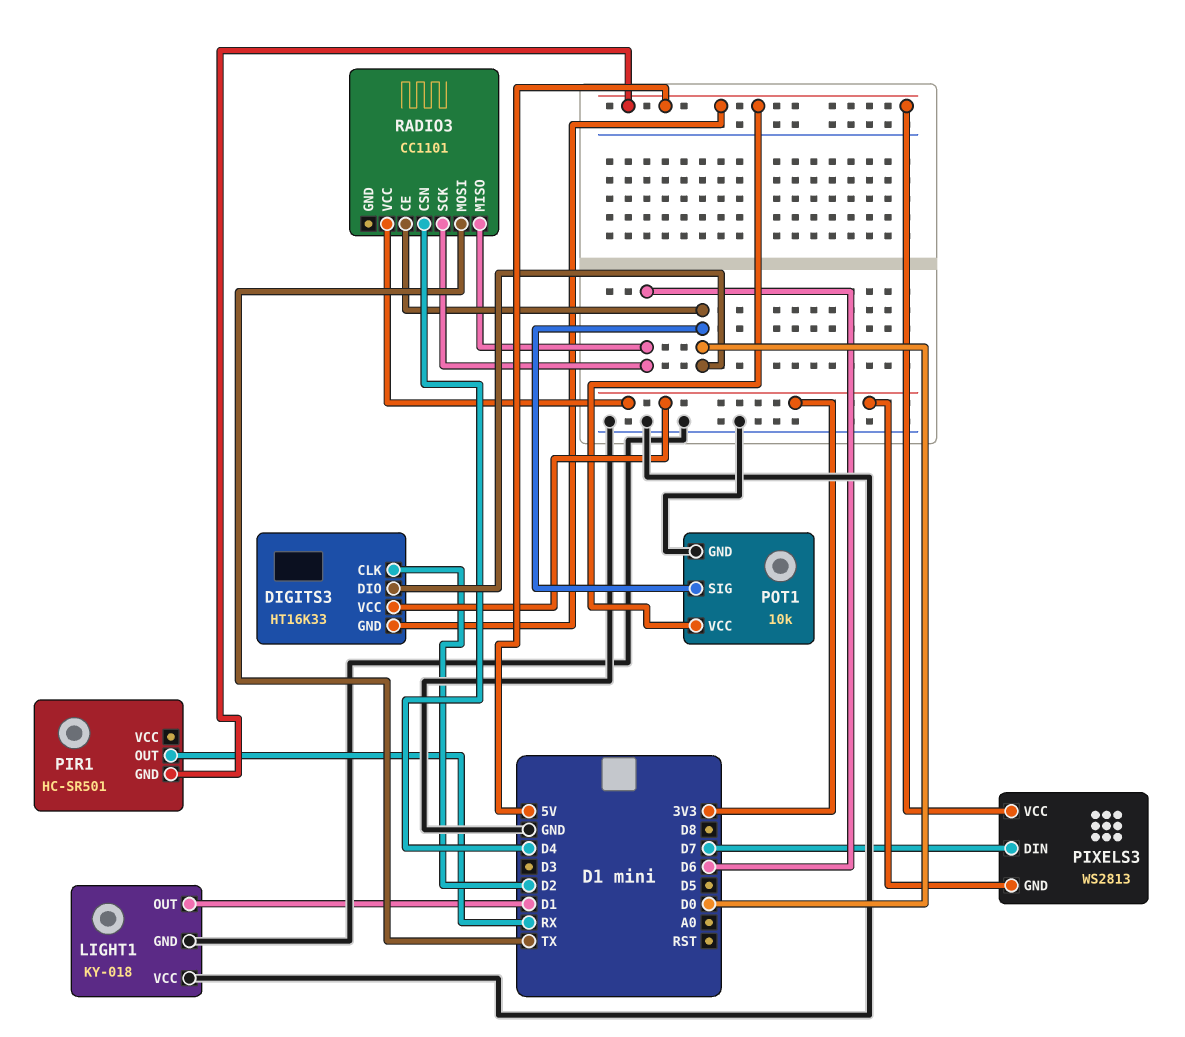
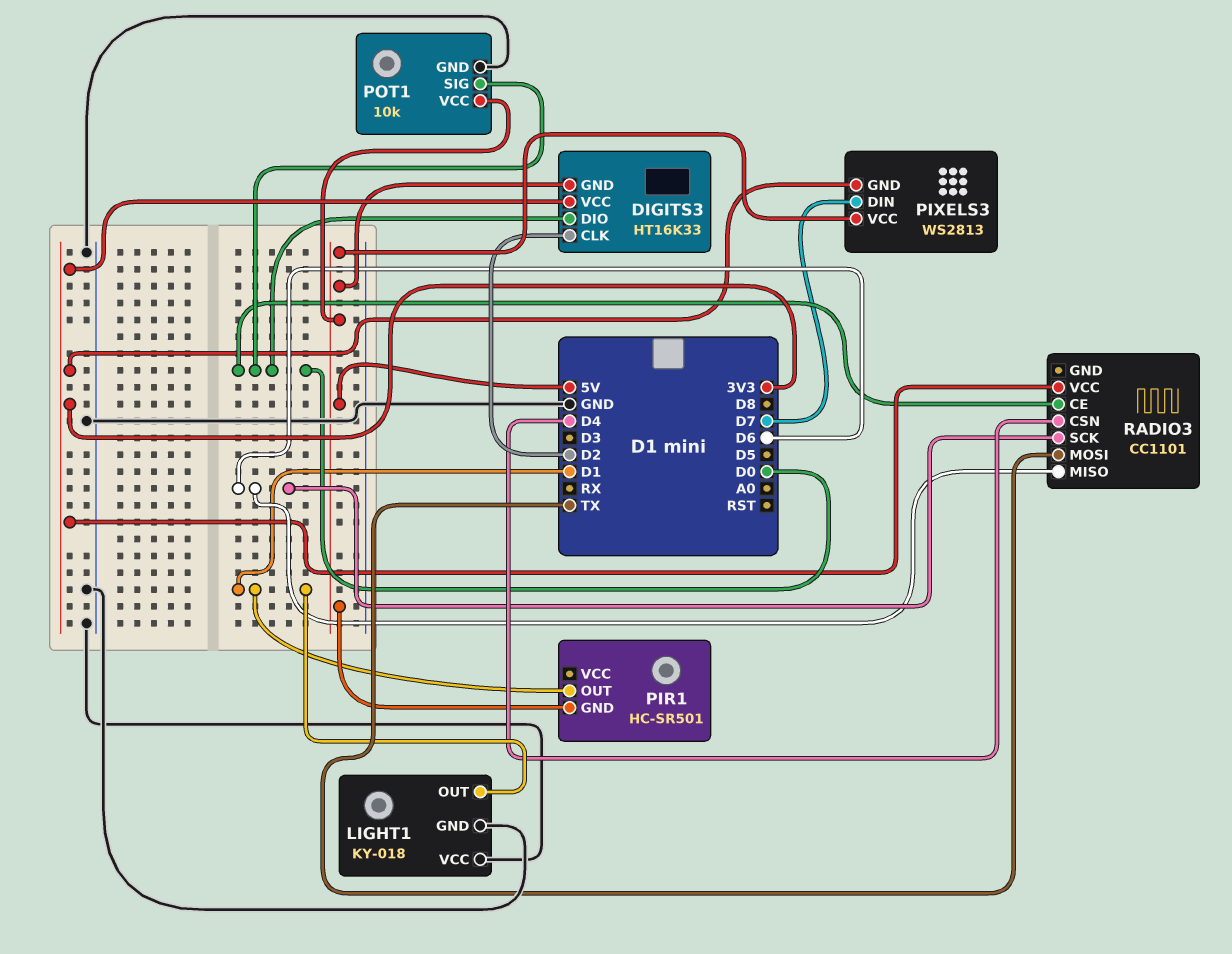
PIR1 pin OUT: RX -> D1

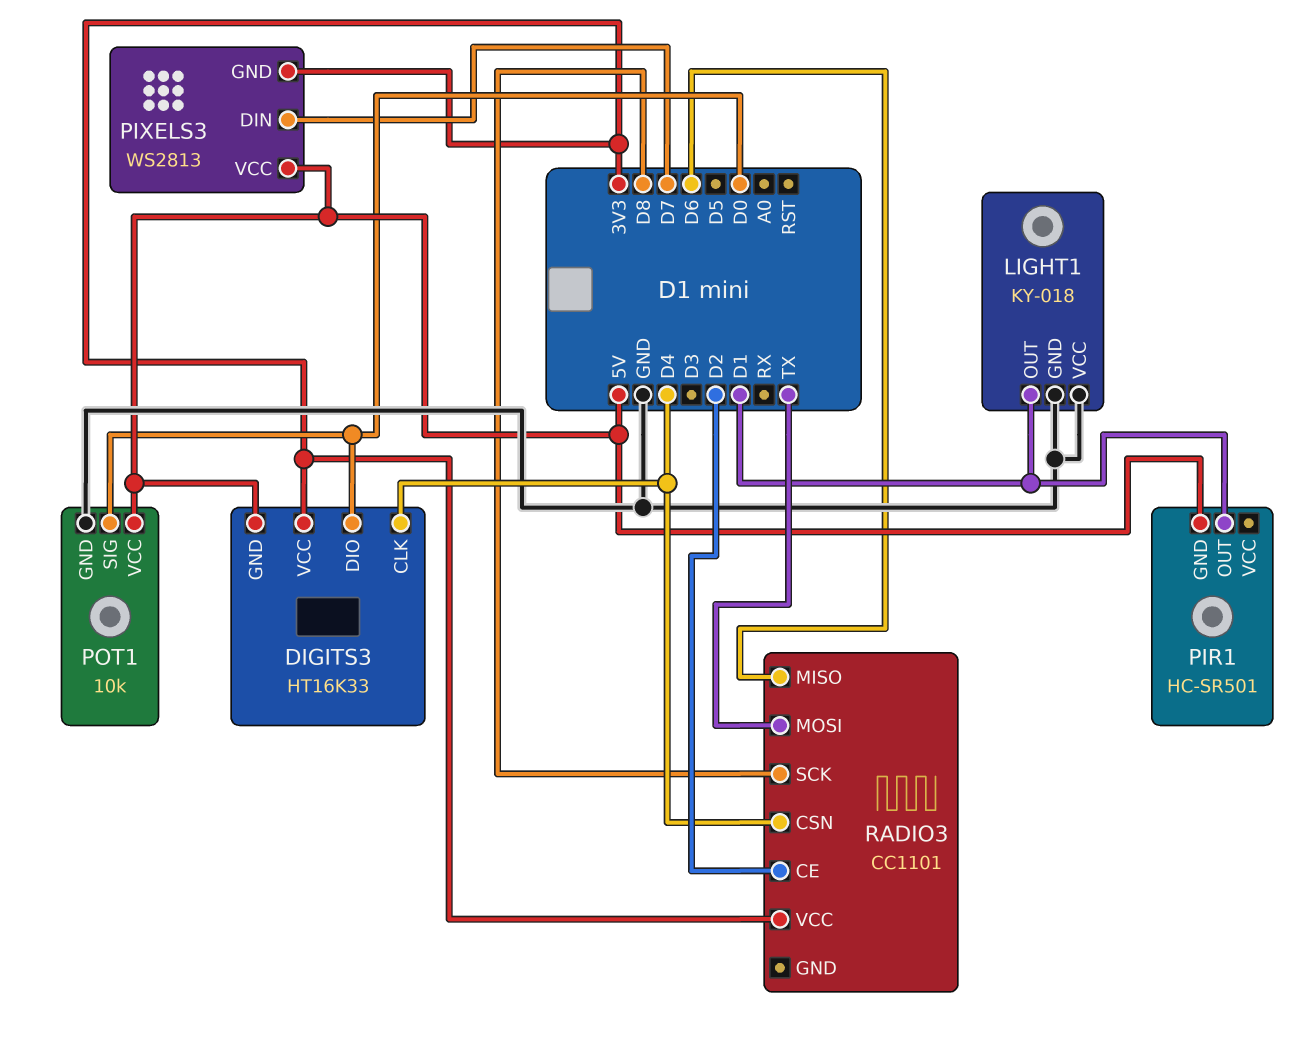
DIGITS3 pin CLK: D2 -> D4
RADIO3 pin CE: D0 -> D2
RADIO3 pin SCK: D6 -> D8

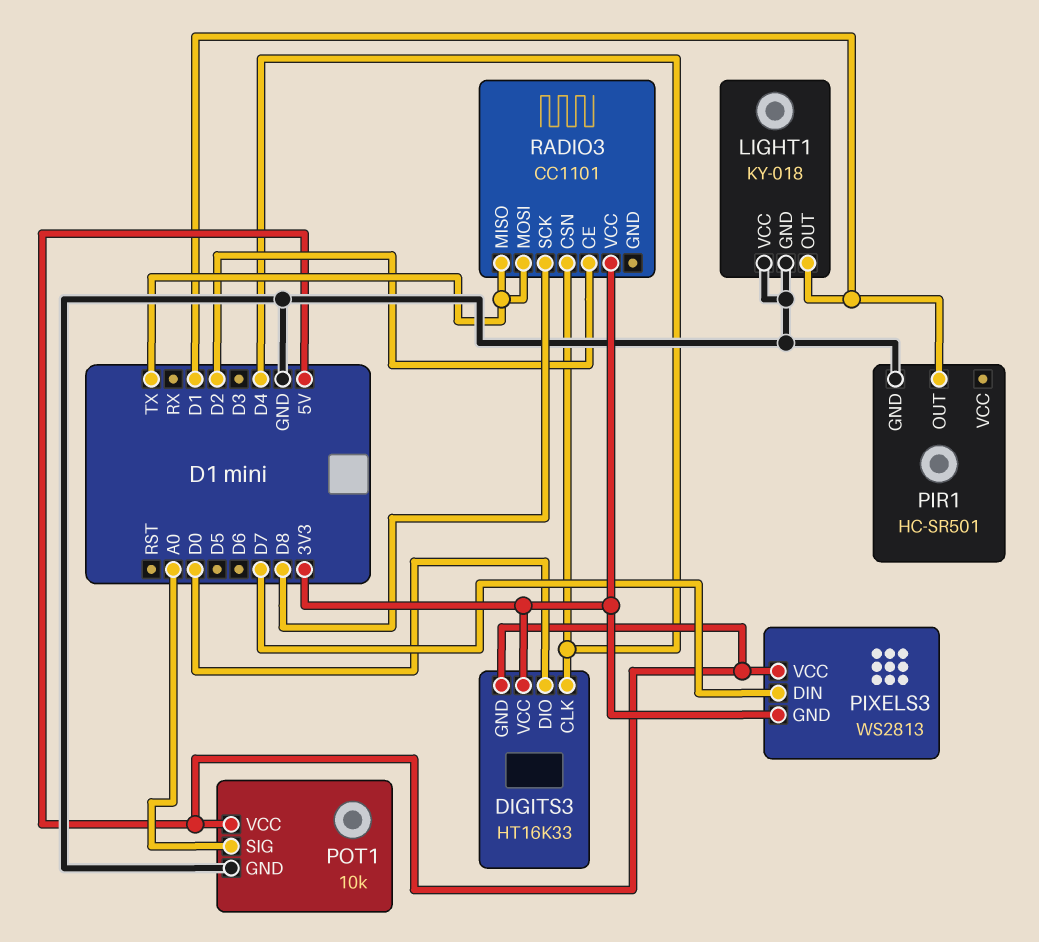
PIR1 pin GND: 5V -> GND
POT1 pin SIG: D0 -> A0
RADIO3 pin MISO: D6 -> TX

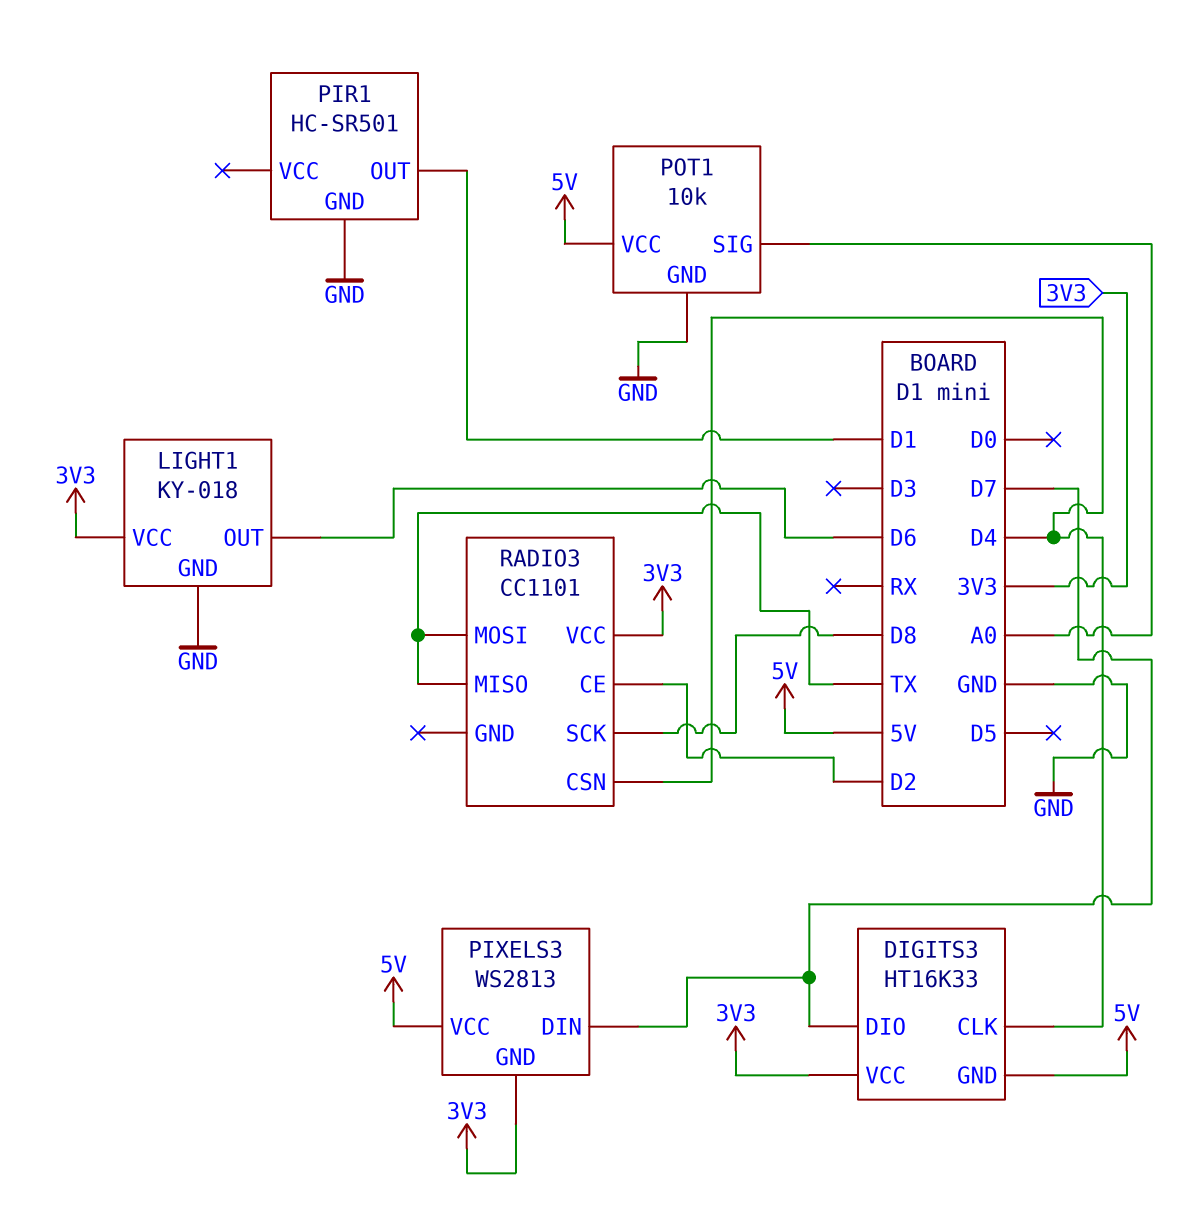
DIGITS3 pin DIO: D0 -> D7
LIGHT1 pin OUT: D1 -> D6
LIGHT1 pin VCC: GND -> 3V3

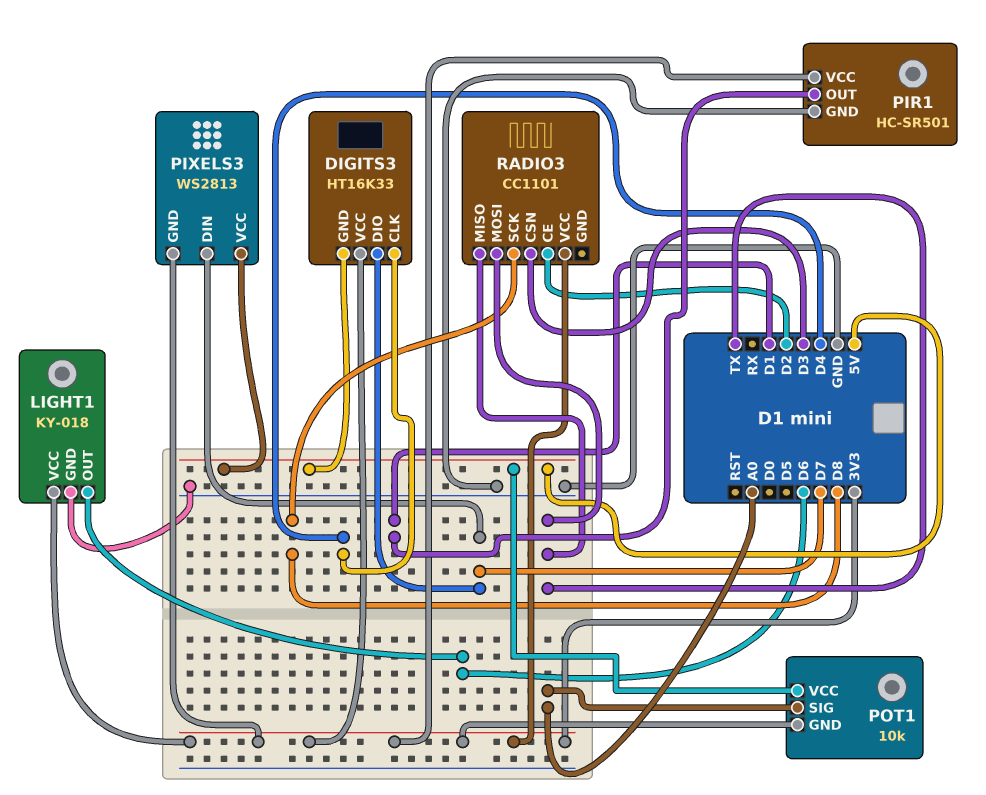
PIR1 pin VCC: none -> 3V3
POT1 pin GND: GND -> 3V3
RADIO3 pin CSN: D4 -> D3

